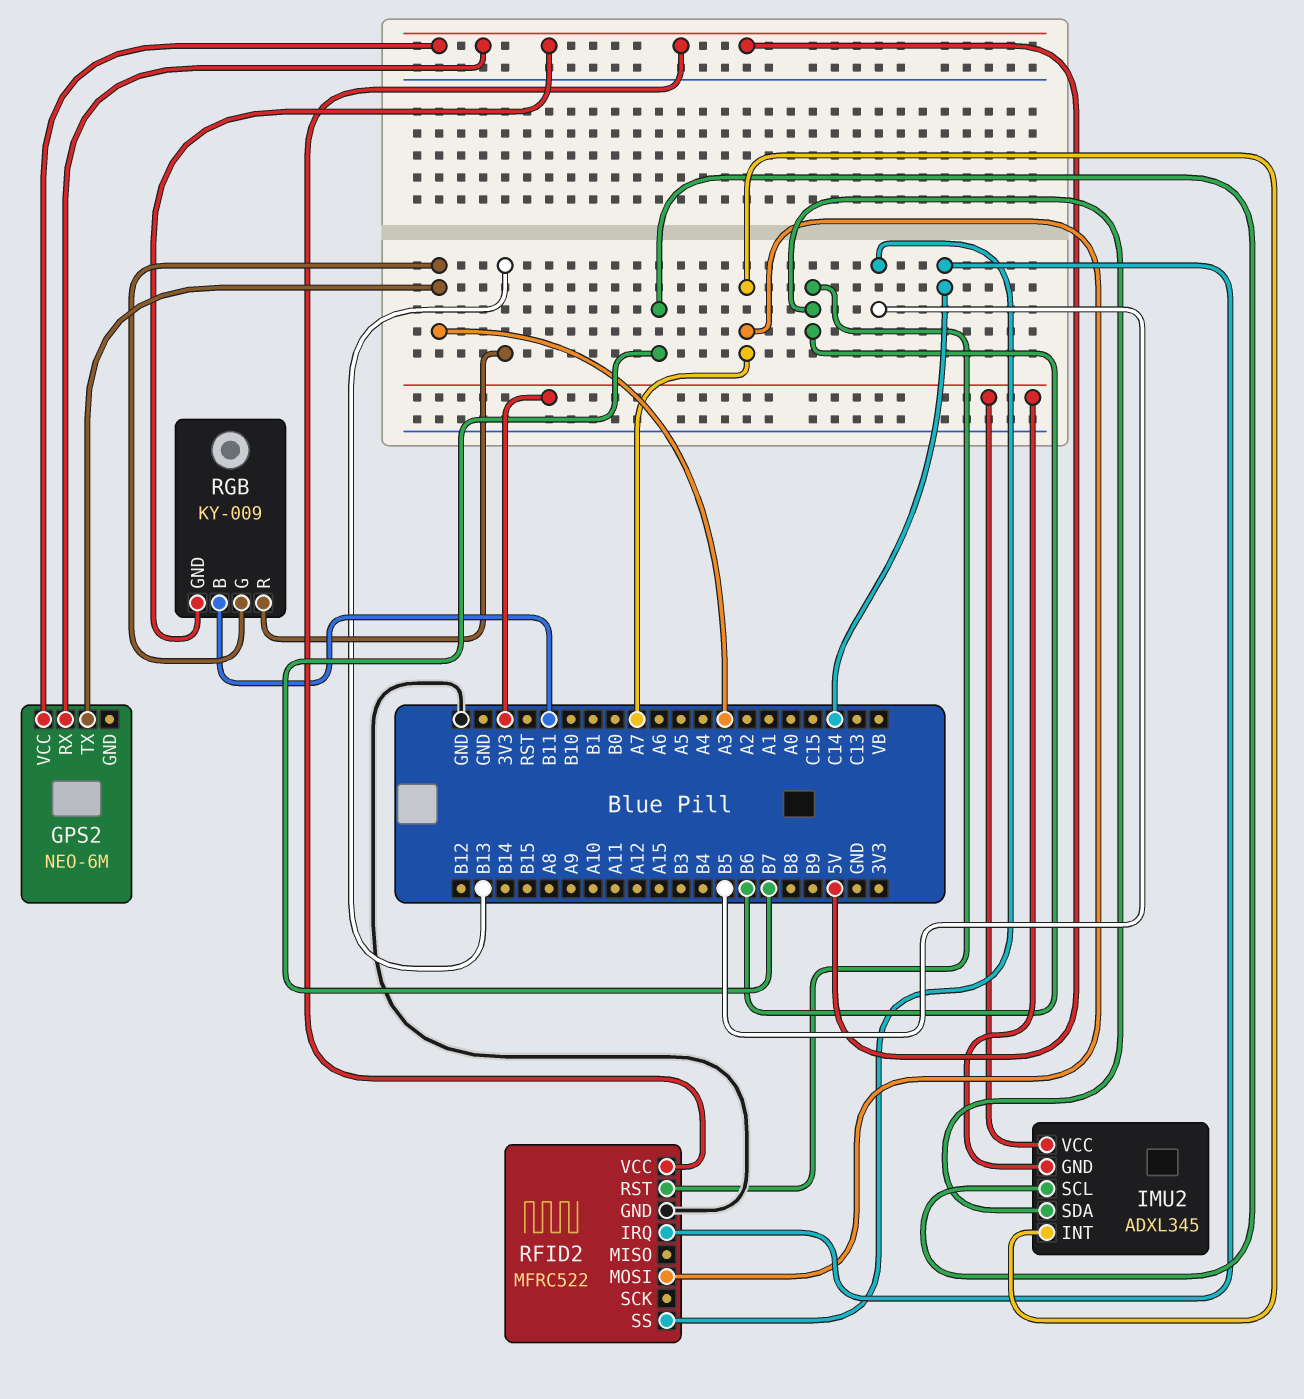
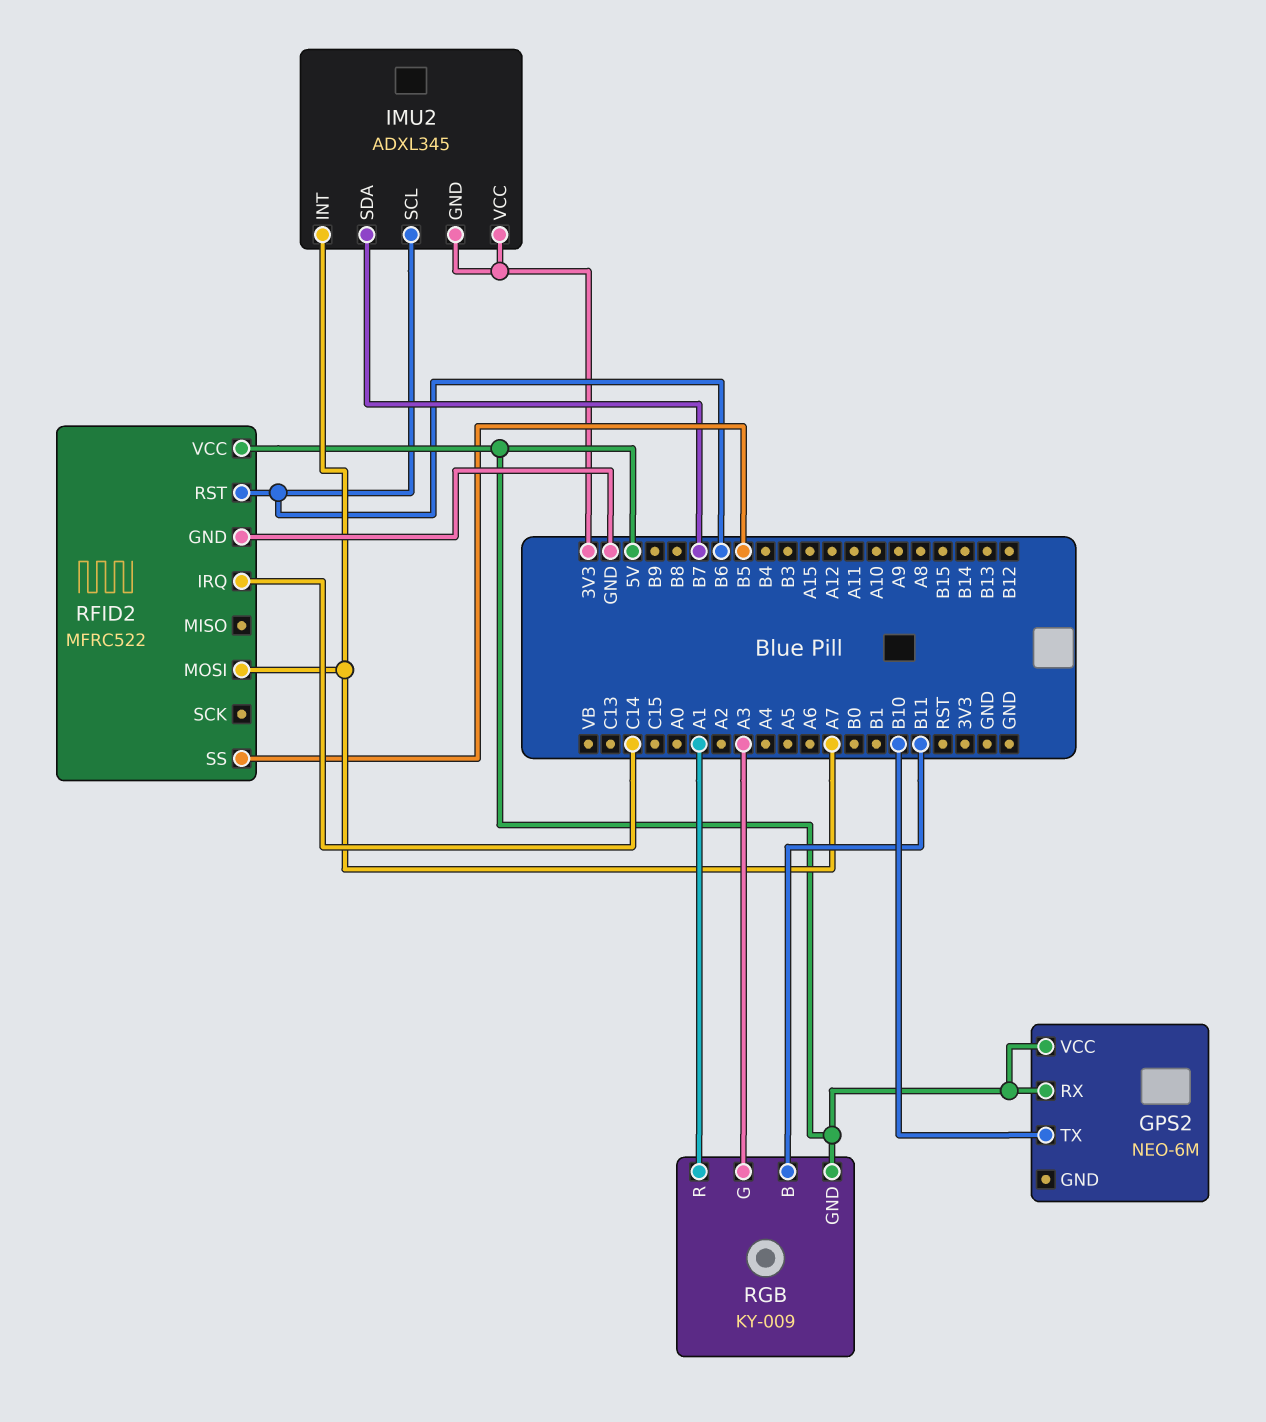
GPS2 pin TX: A3 -> B10
IMU2 pin SCL: B7 -> B6
IMU2 pin SDA: B6 -> B7
RGB pin R: B13 -> A1

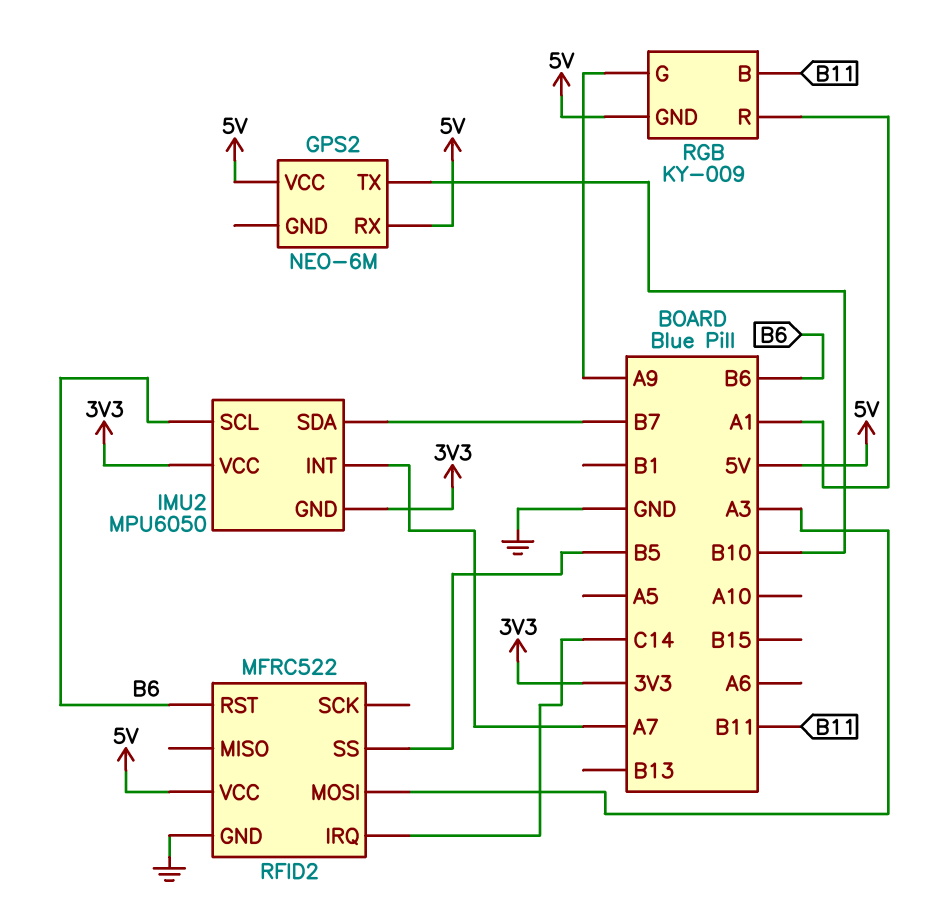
IMU2: ADXL345 -> MPU6050
RFID2 pin MOSI: A7 -> A3
RGB pin G: A3 -> A9

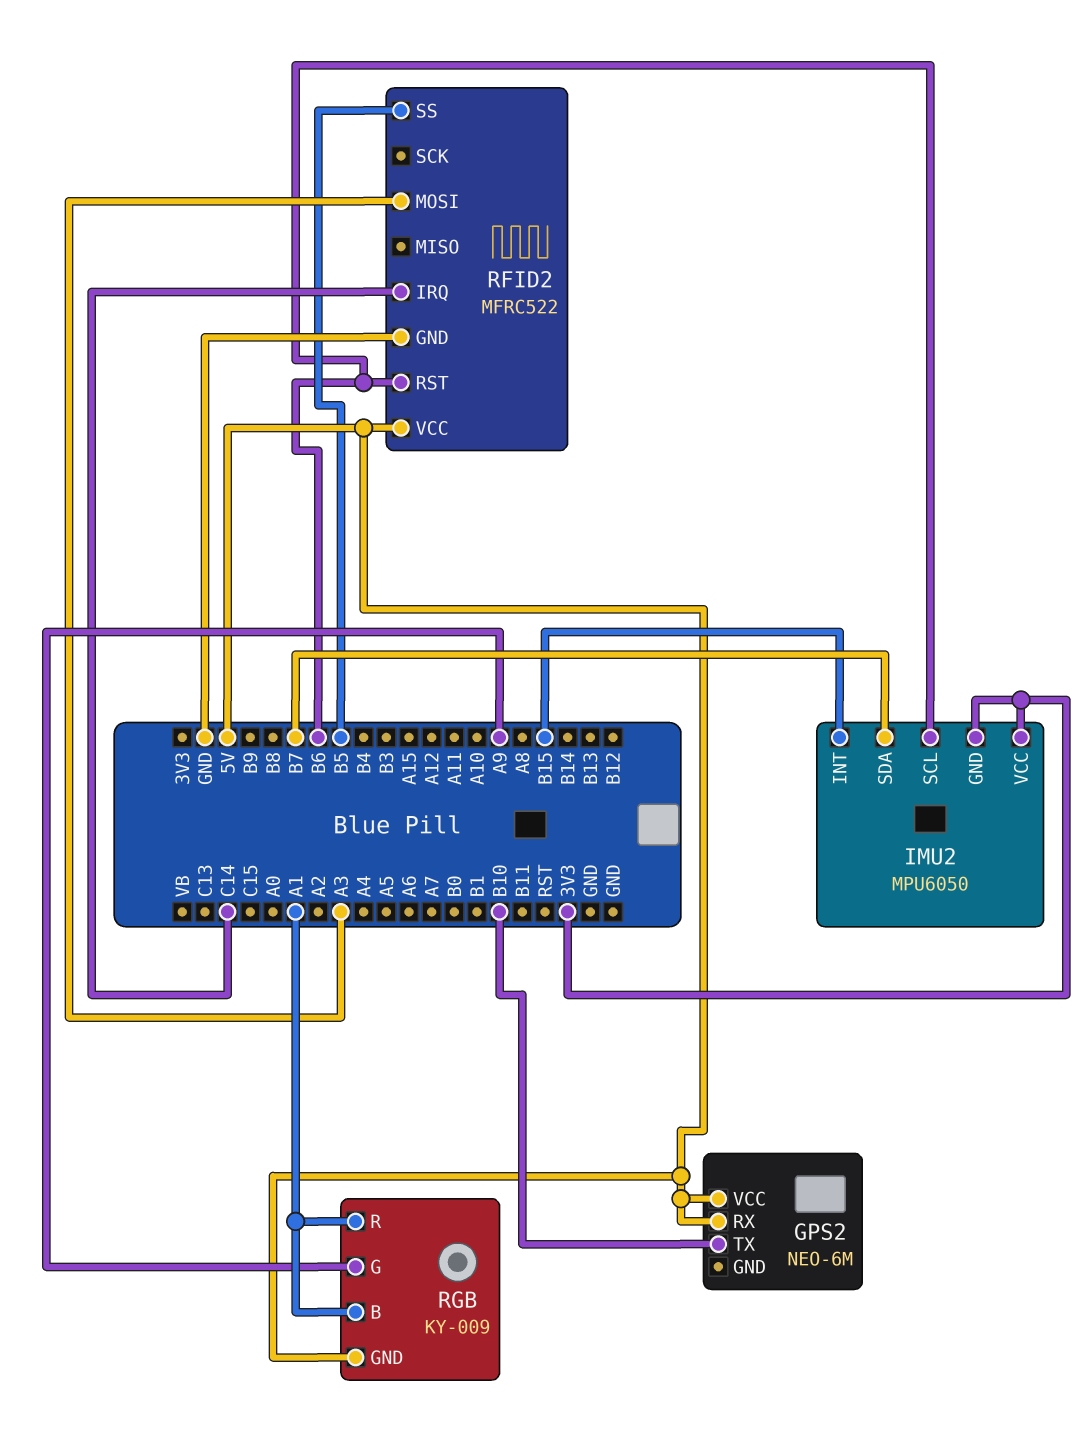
IMU2 pin INT: A7 -> B15
RGB pin B: B11 -> A1

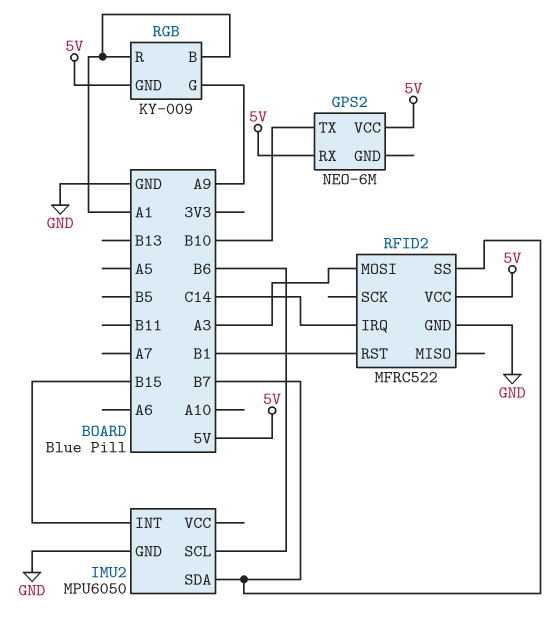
IMU2 pin GND: 3V3 -> GND
IMU2 pin VCC: 3V3 -> none
RFID2 pin RST: B6 -> B1
RFID2 pin SS: B5 -> B7

